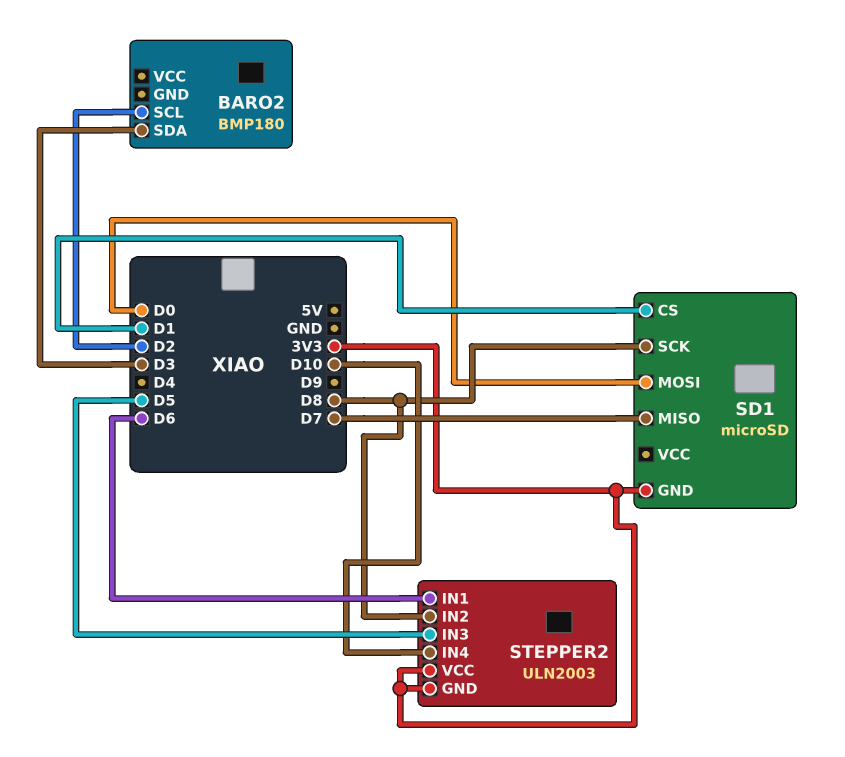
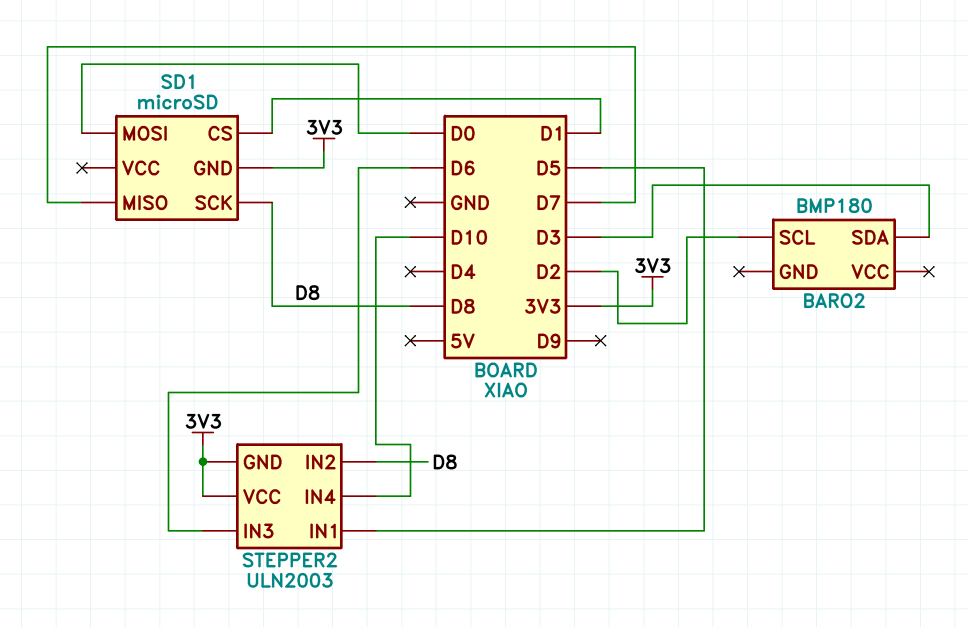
STEPPER2 pin IN1: D6 -> D5
STEPPER2 pin IN3: D5 -> D6

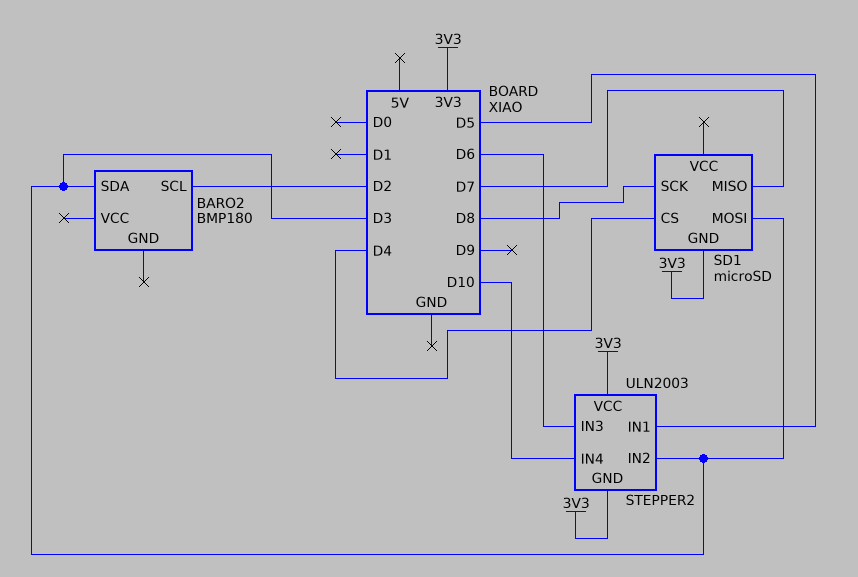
SD1 pin CS: D1 -> D4
SD1 pin MOSI: D0 -> D3
STEPPER2 pin IN2: D8 -> D3

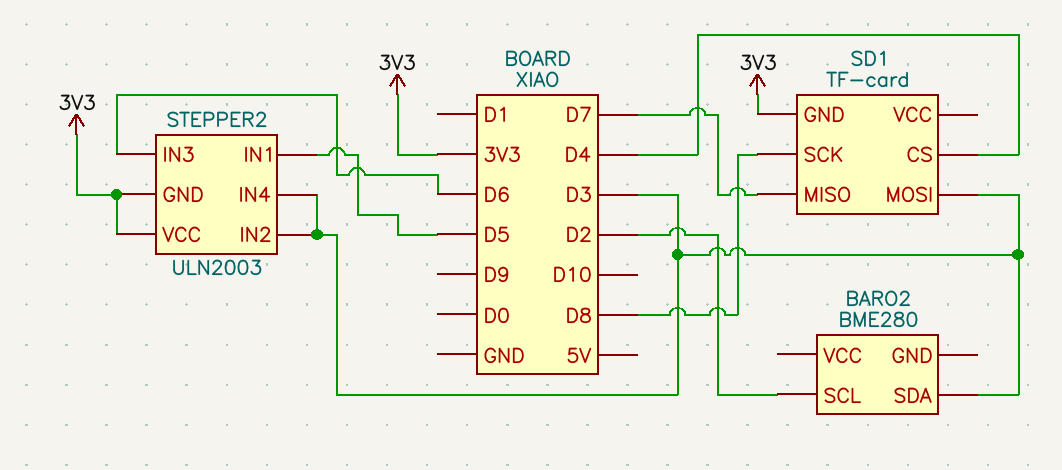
BARO2: BMP180 -> BME280
SD1: microSD -> TF-card
STEPPER2 pin IN4: D10 -> D3

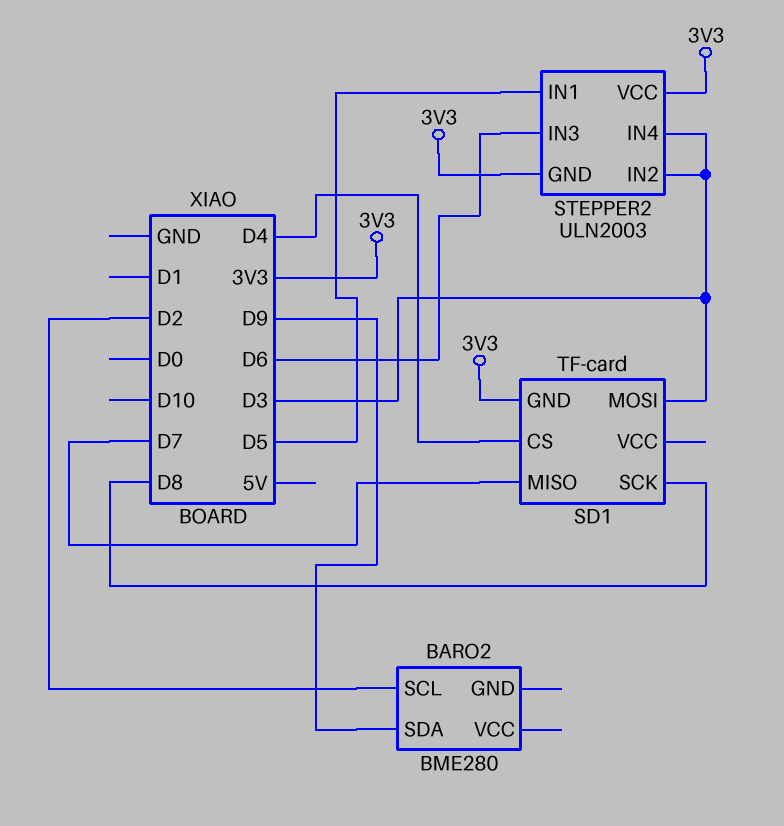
BARO2 pin SDA: D3 -> D9

